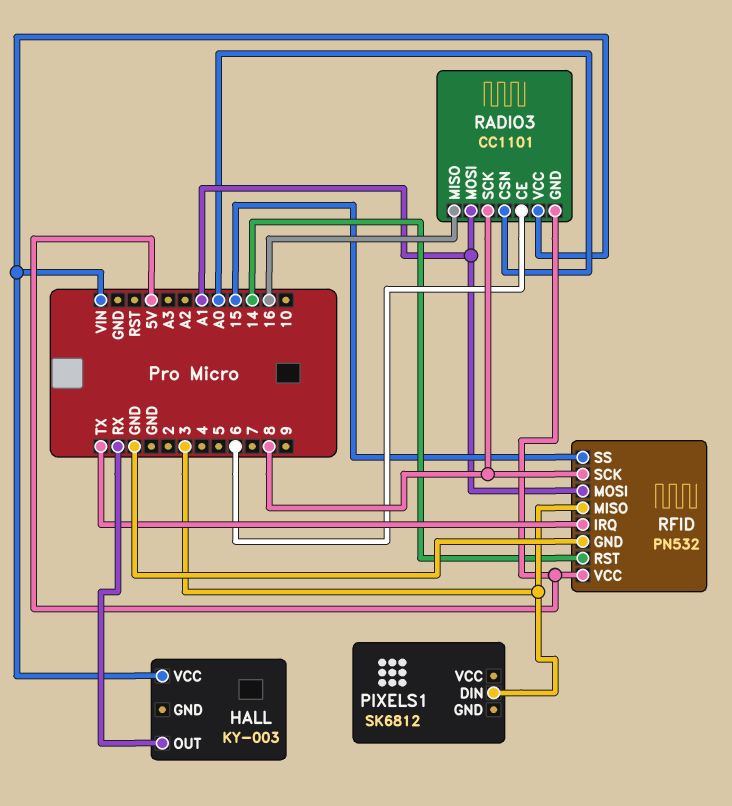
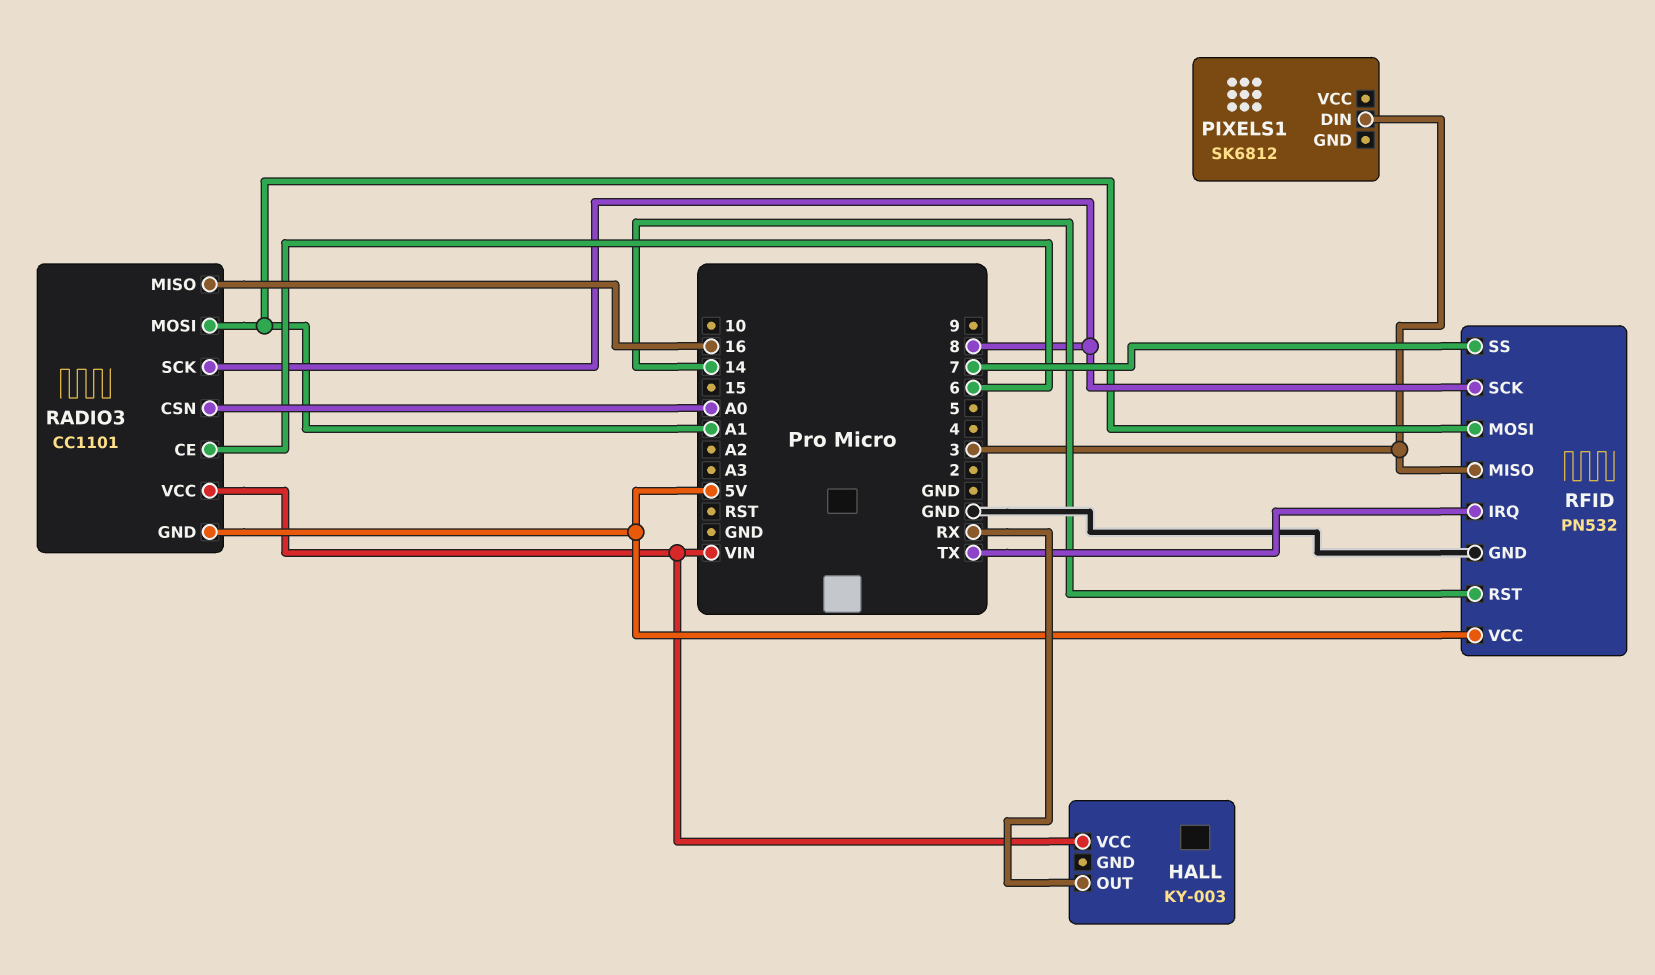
RFID pin SS: 15 -> 7

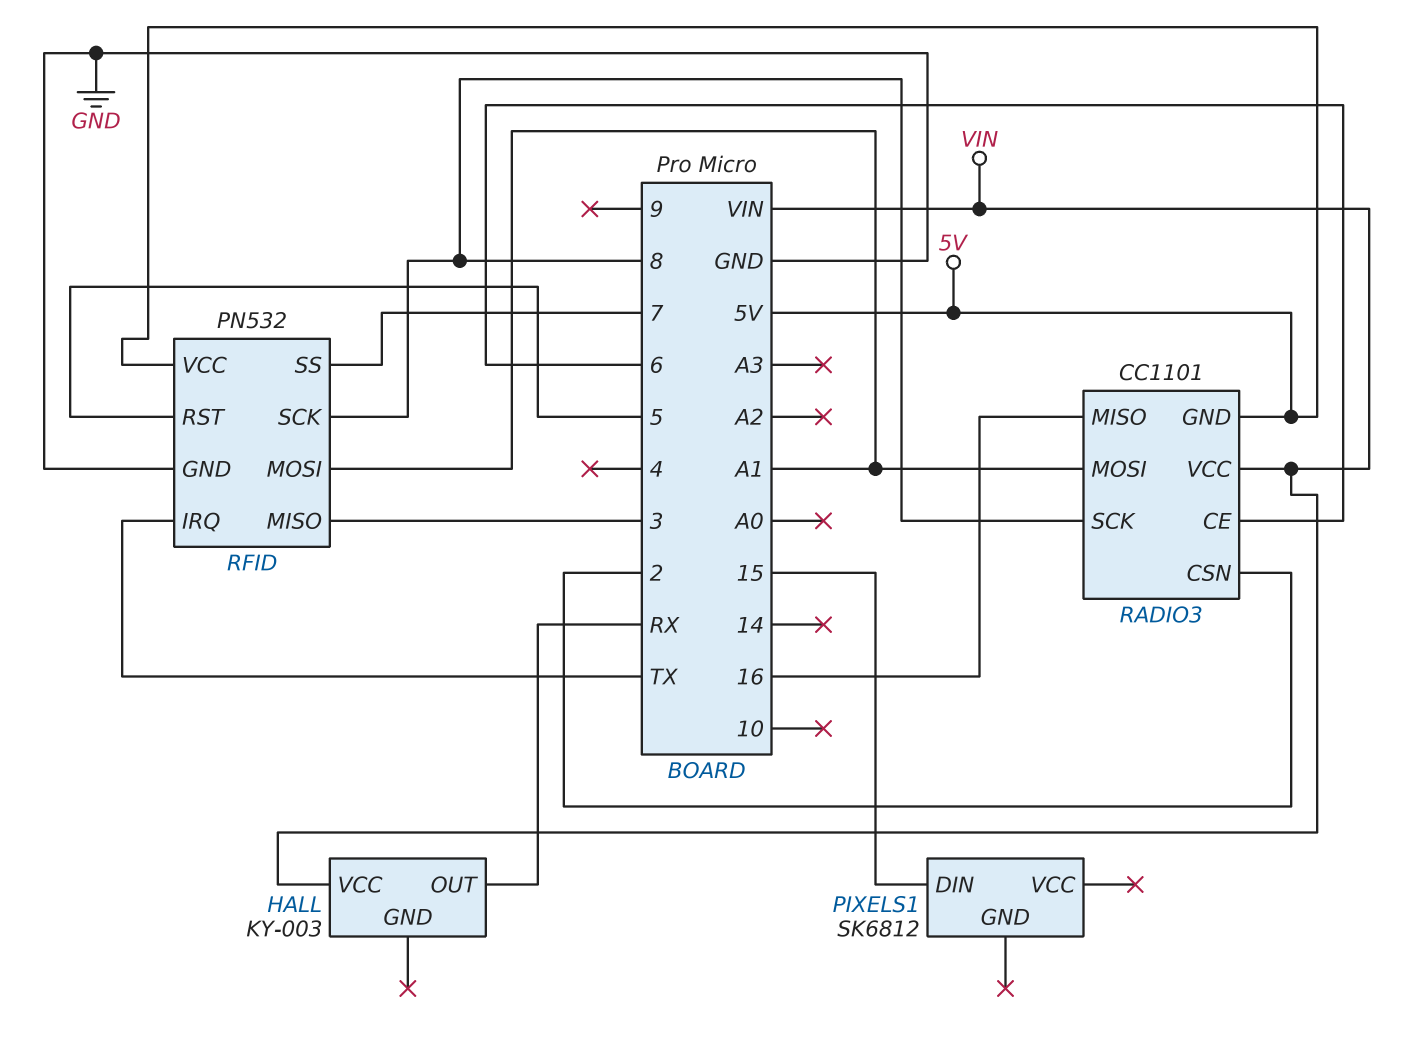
PIXELS1 pin DIN: 3 -> 15
RADIO3 pin CSN: A0 -> 2
RFID pin RST: 14 -> 5

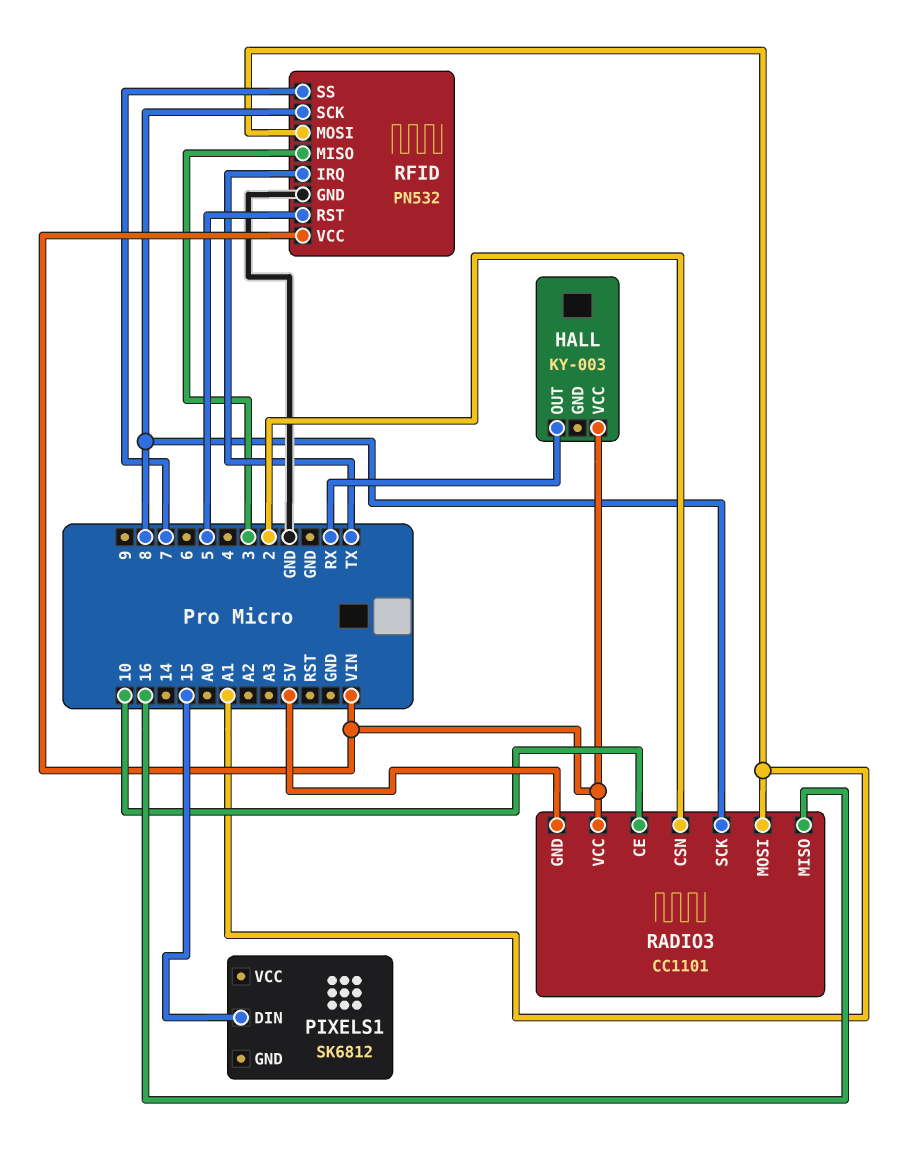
RADIO3 pin CE: 6 -> 10
RFID pin VCC: 5V -> VIN

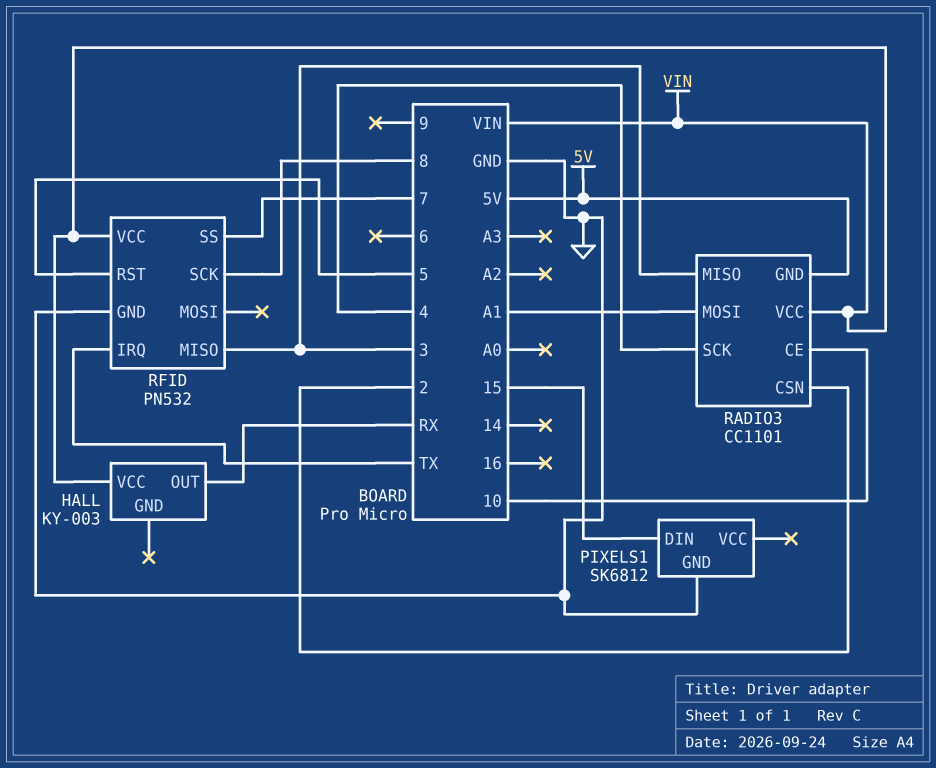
PIXELS1 pin GND: none -> GND
RADIO3 pin MISO: 16 -> 3
RADIO3 pin SCK: 8 -> 4
RFID pin MOSI: A1 -> none

